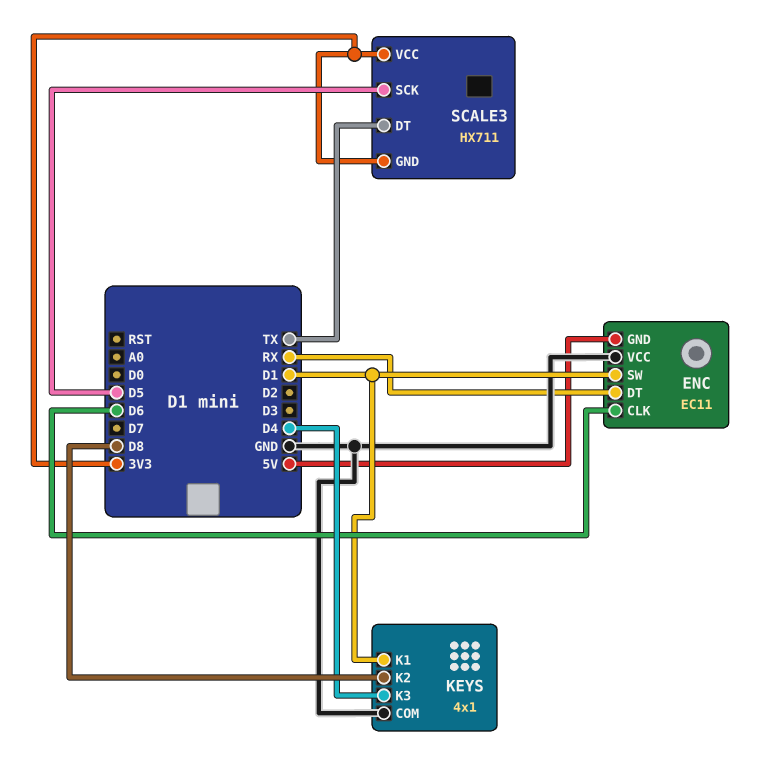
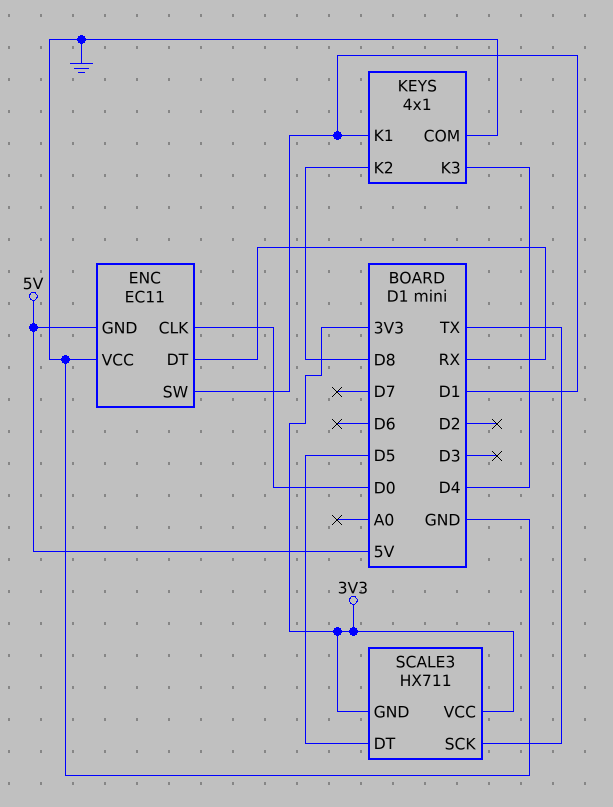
ENC pin CLK: D6 -> D0
SCALE3 pin DT: TX -> D5
SCALE3 pin SCK: D5 -> TX

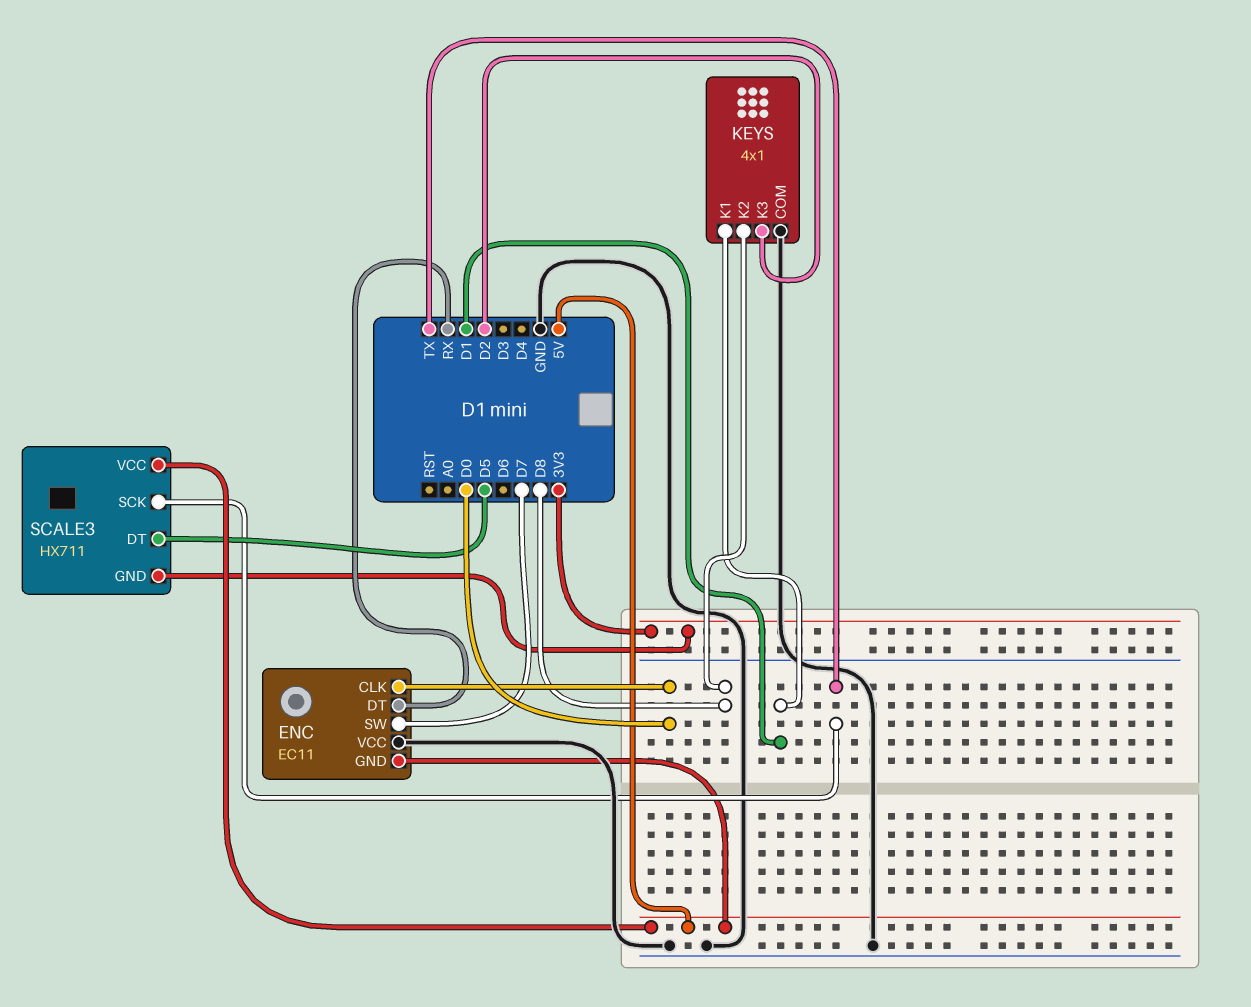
ENC pin SW: D1 -> D7
KEYS pin K3: D4 -> D2
SCALE3 pin VCC: 3V3 -> 5V

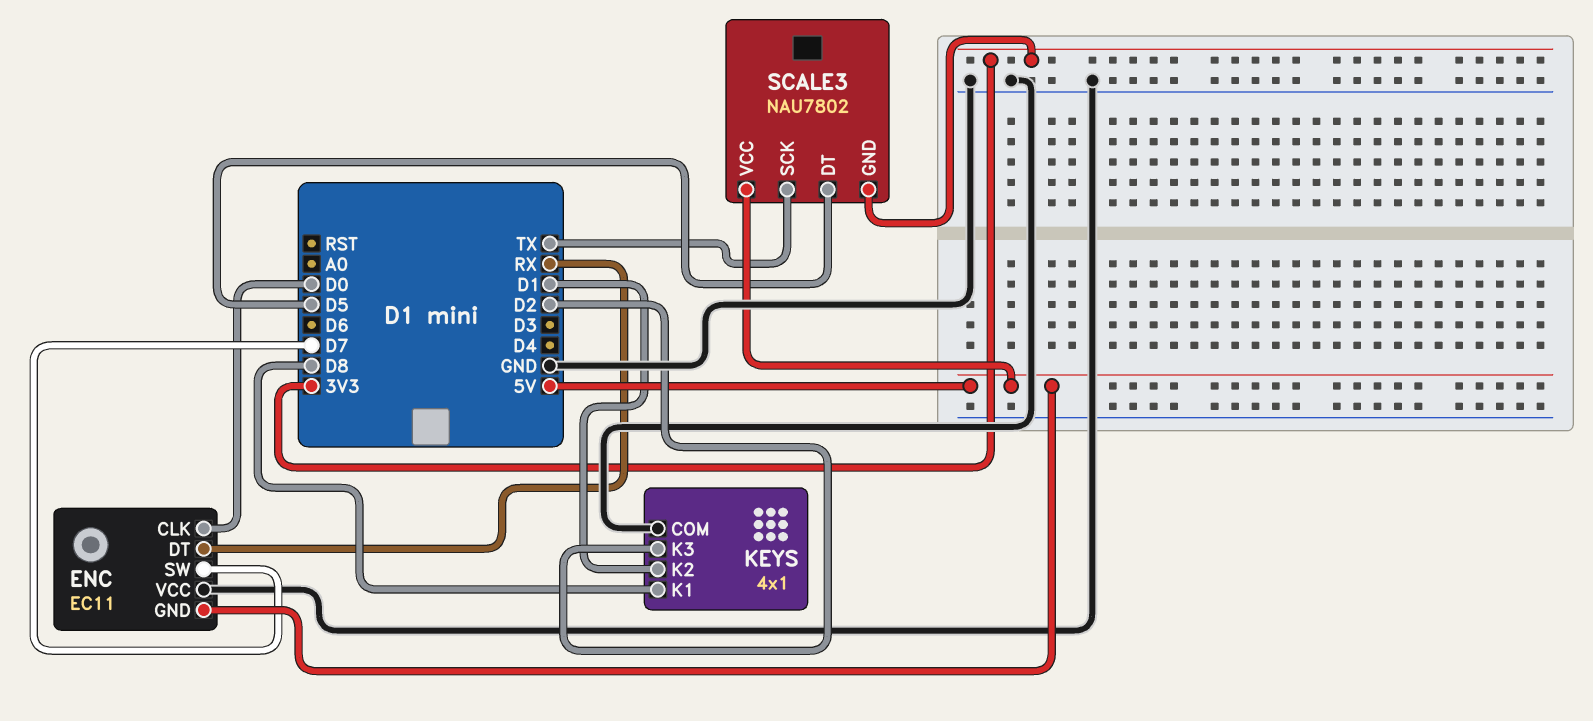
KEYS pin K1: D1 -> D8
KEYS pin K2: D8 -> D1
SCALE3: HX711 -> NAU7802

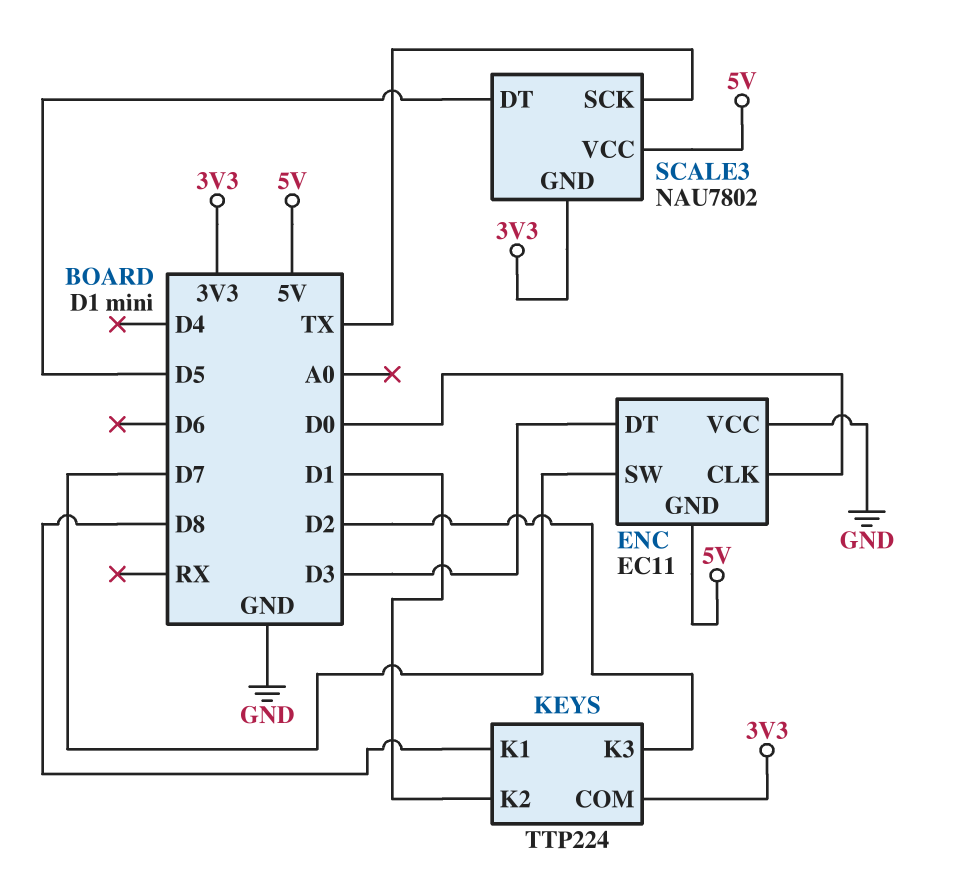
ENC pin DT: RX -> D3
KEYS: 4x1 -> TTP224
KEYS pin COM: GND -> 3V3

